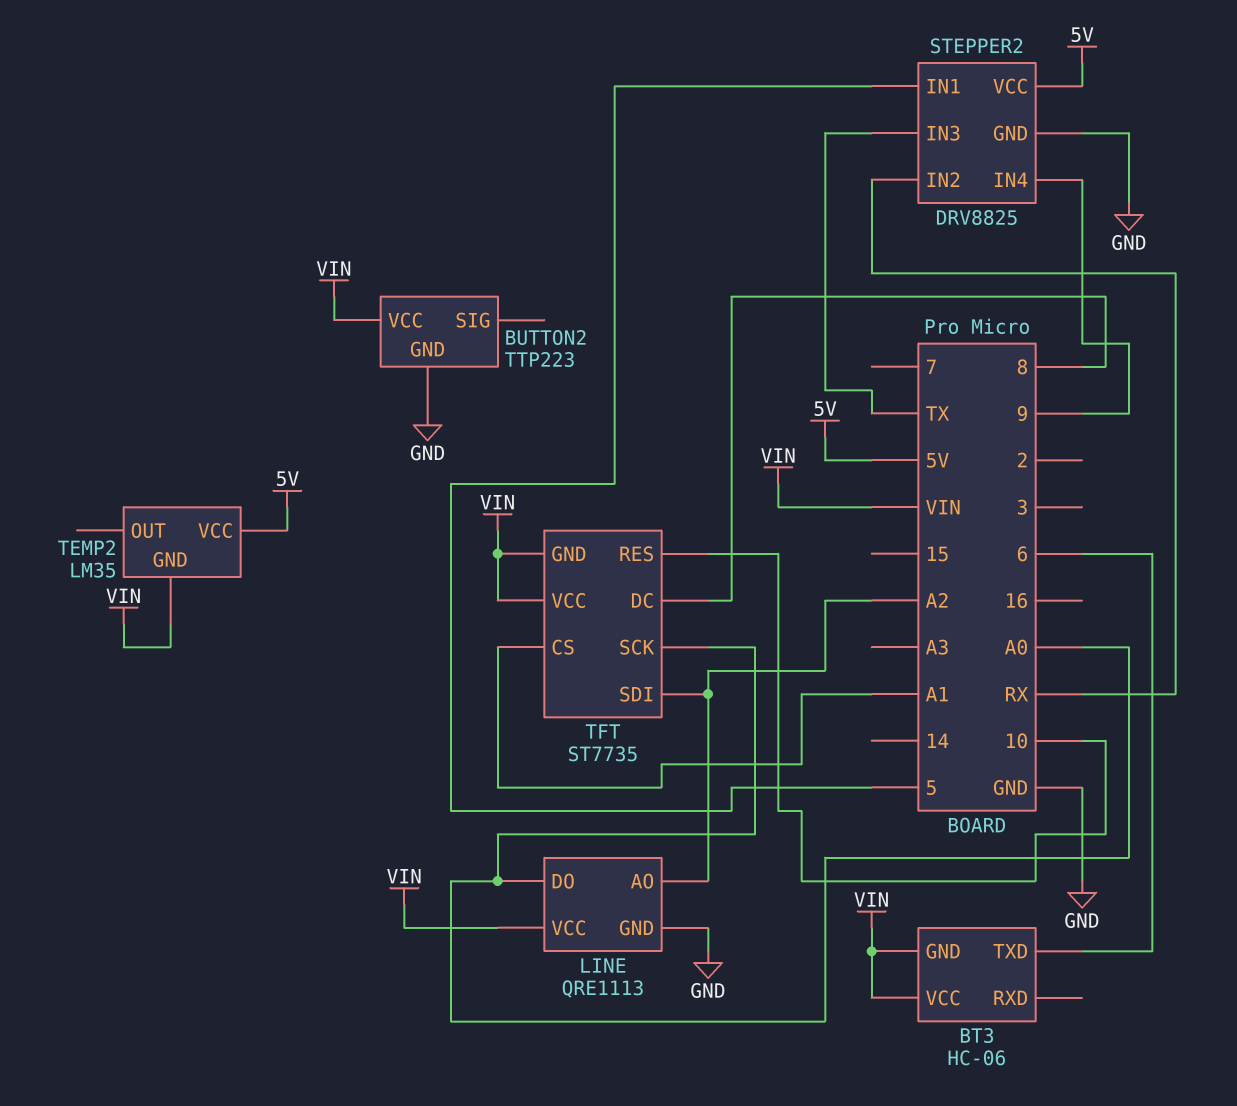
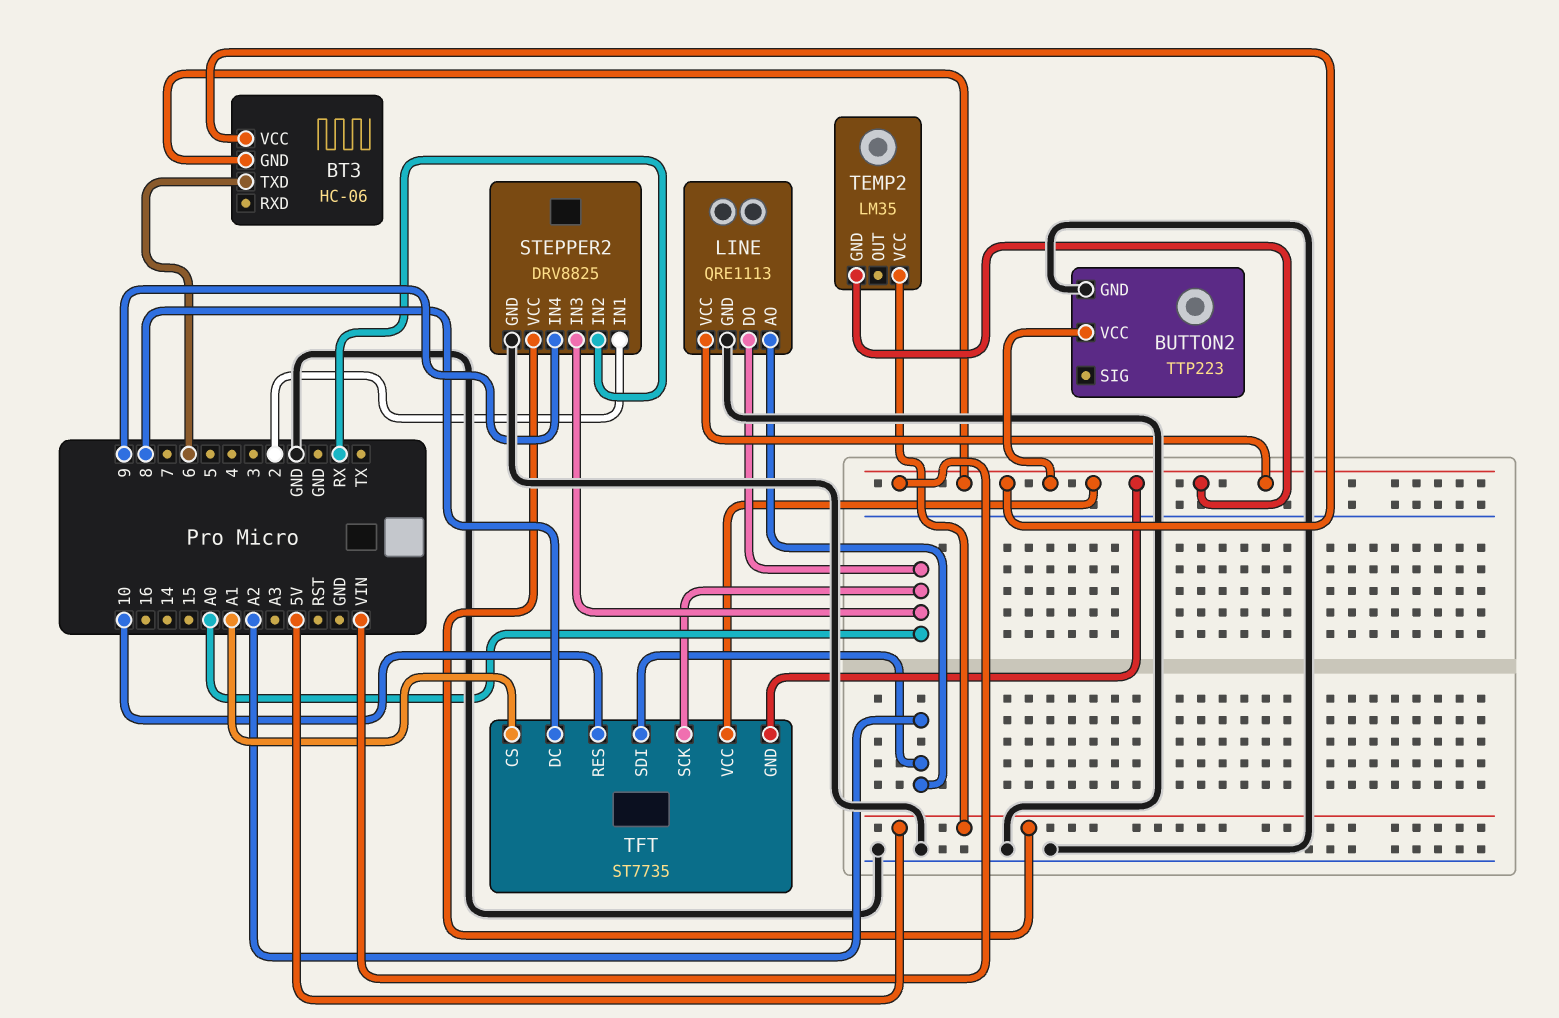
STEPPER2 pin IN1: 5 -> 2
STEPPER2 pin IN3: TX -> A0

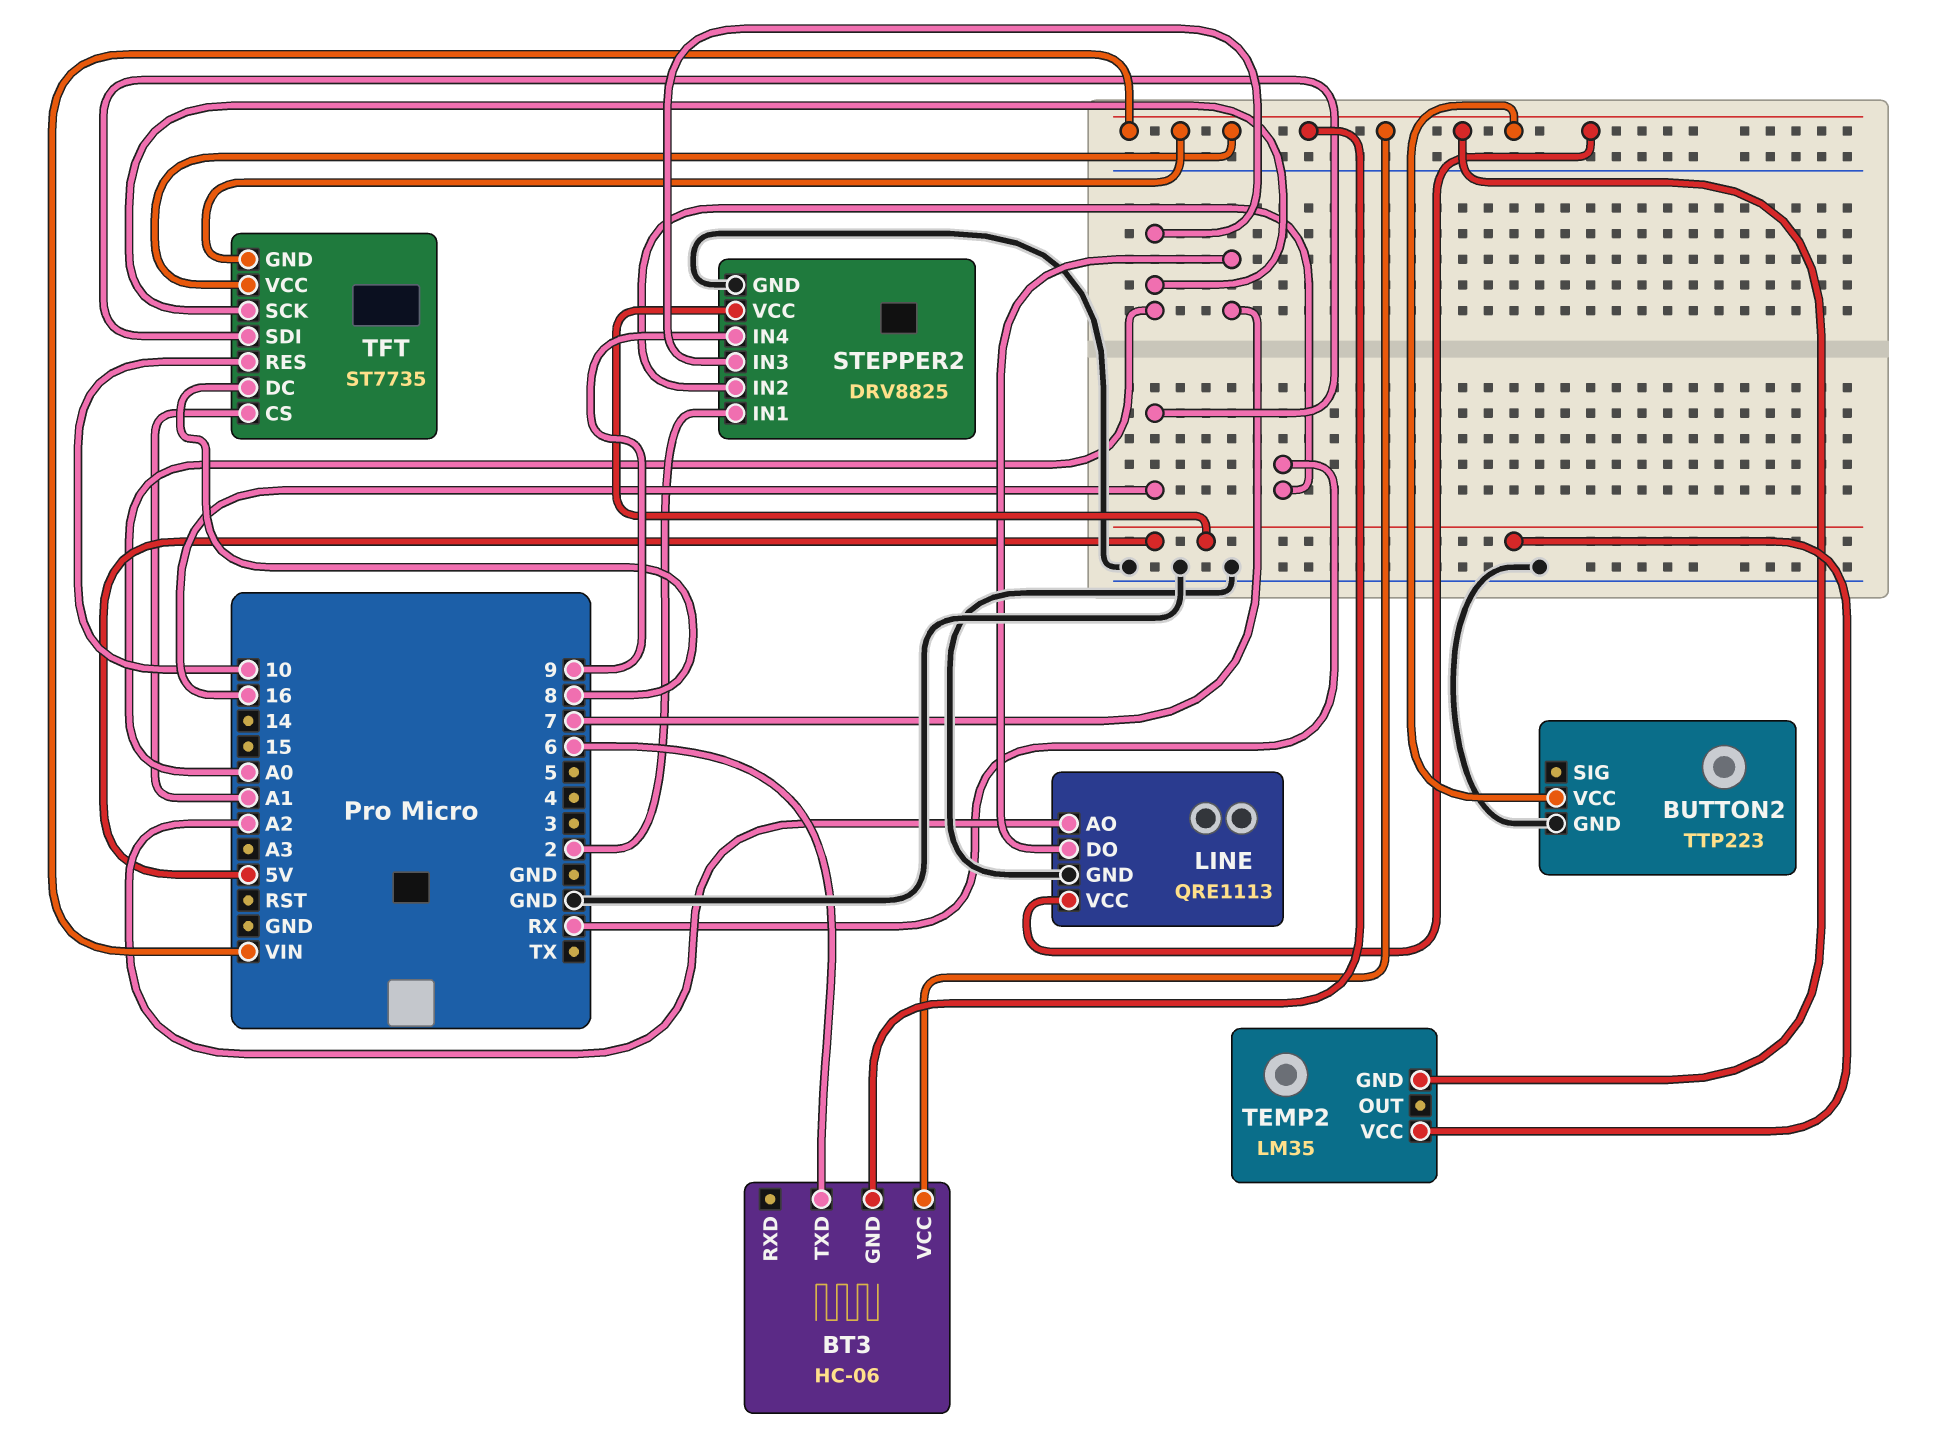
LINE pin DO: A0 -> 7
TFT pin SDI: A2 -> 16

